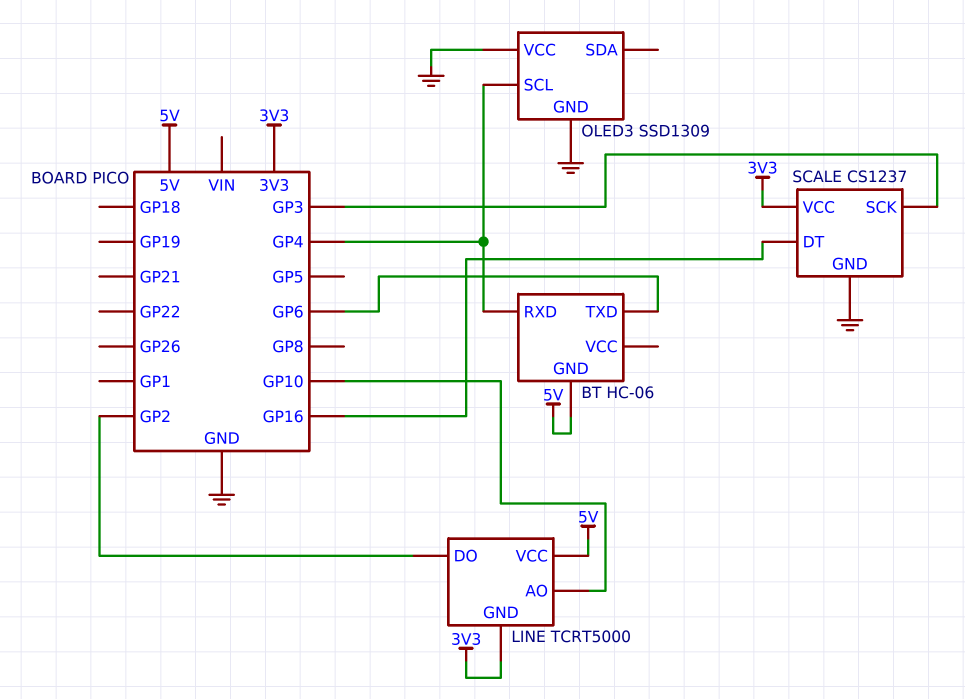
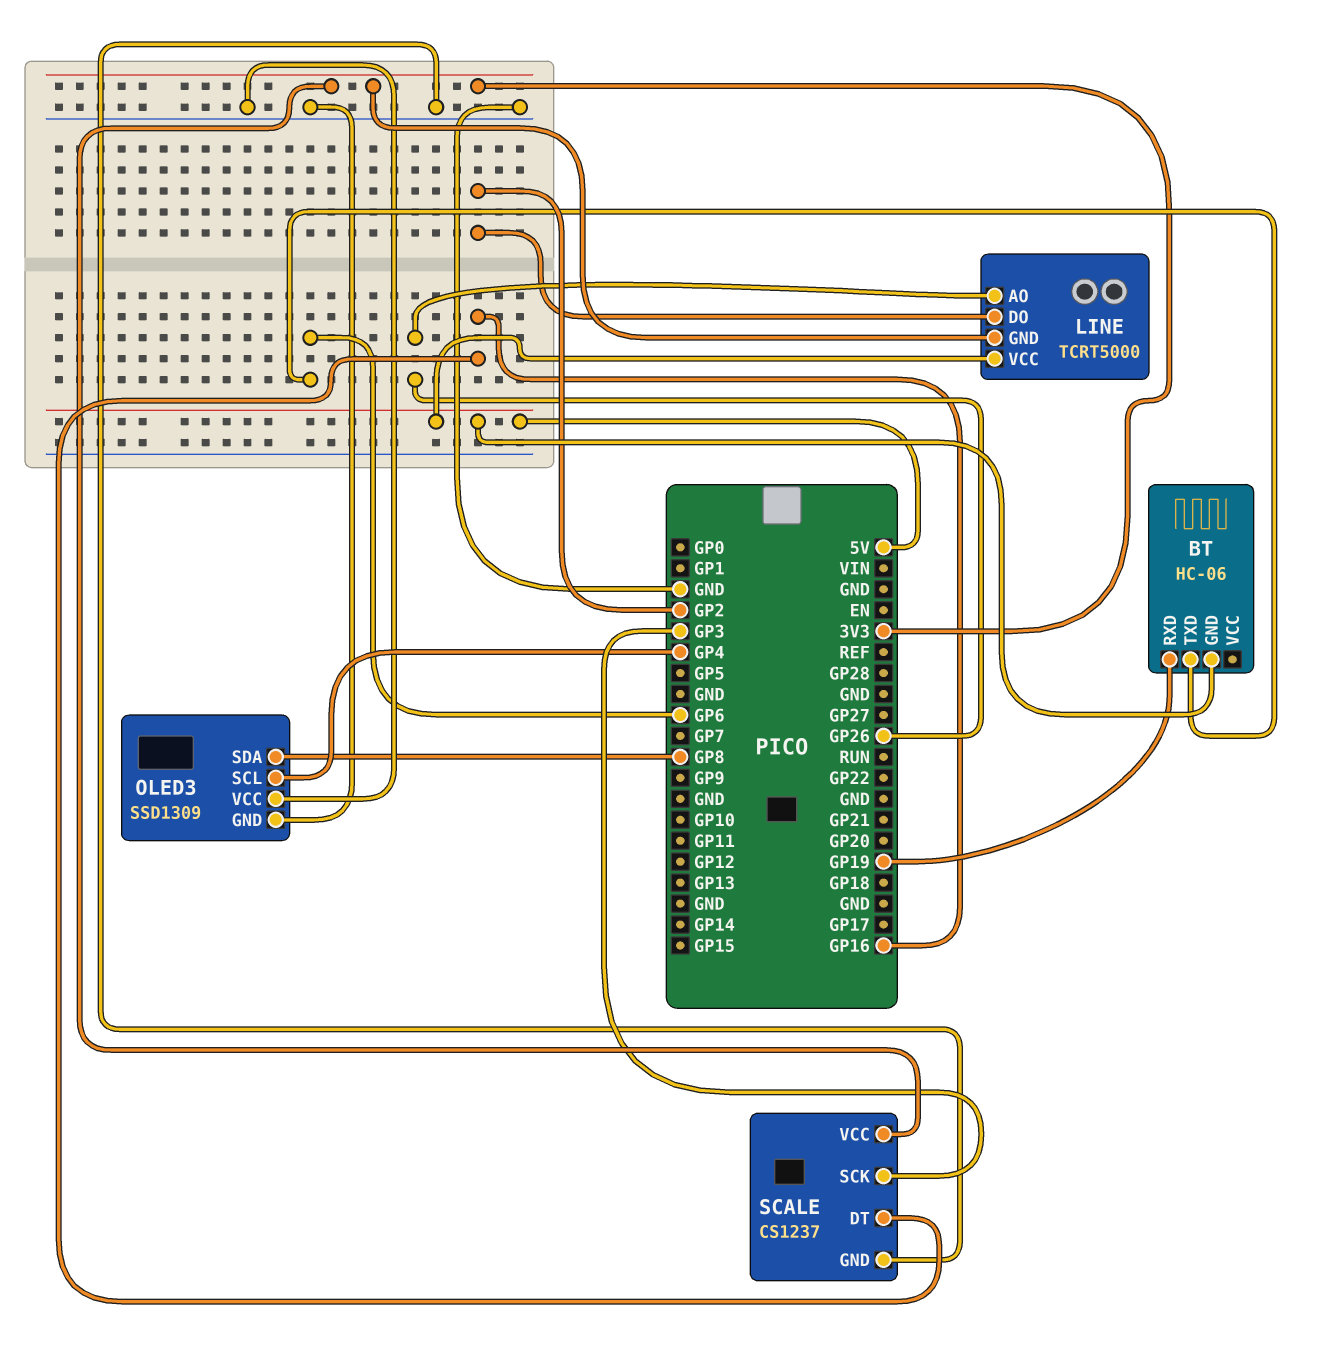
BT pin RXD: GP4 -> GP19
LINE pin AO: GP10 -> GP26
OLED3 pin SDA: none -> GP8

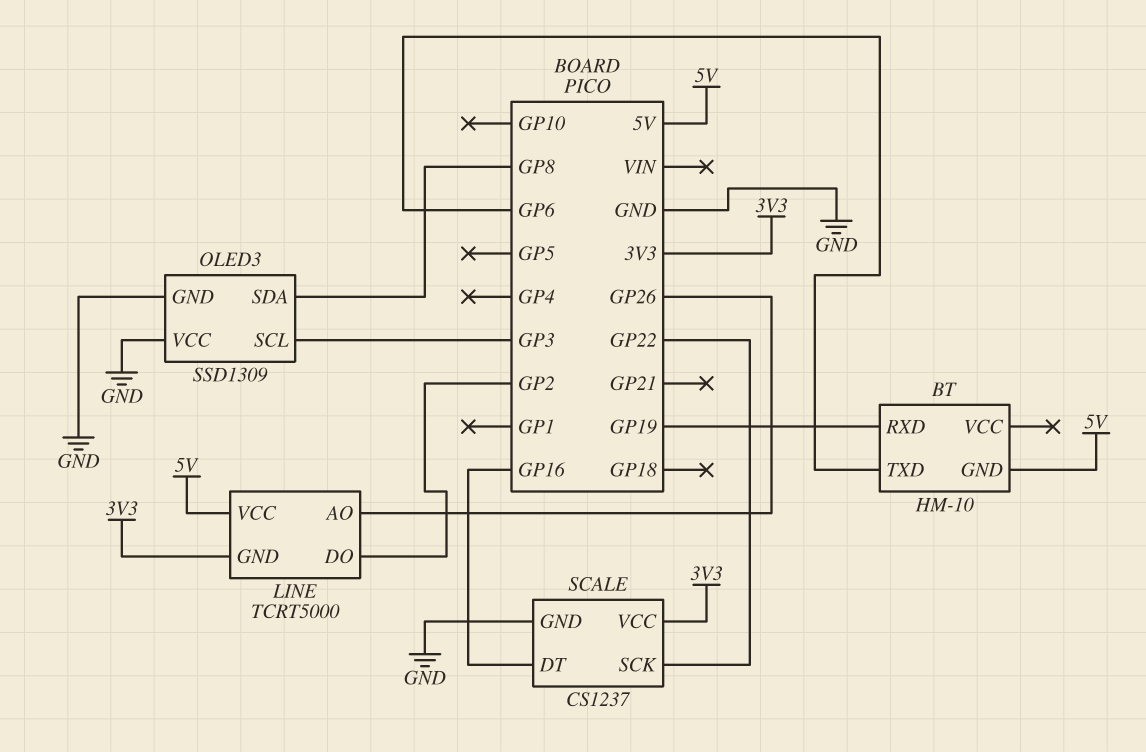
BT: HC-06 -> HM-10
OLED3 pin SCL: GP4 -> GP3
SCALE pin SCK: GP3 -> GP22

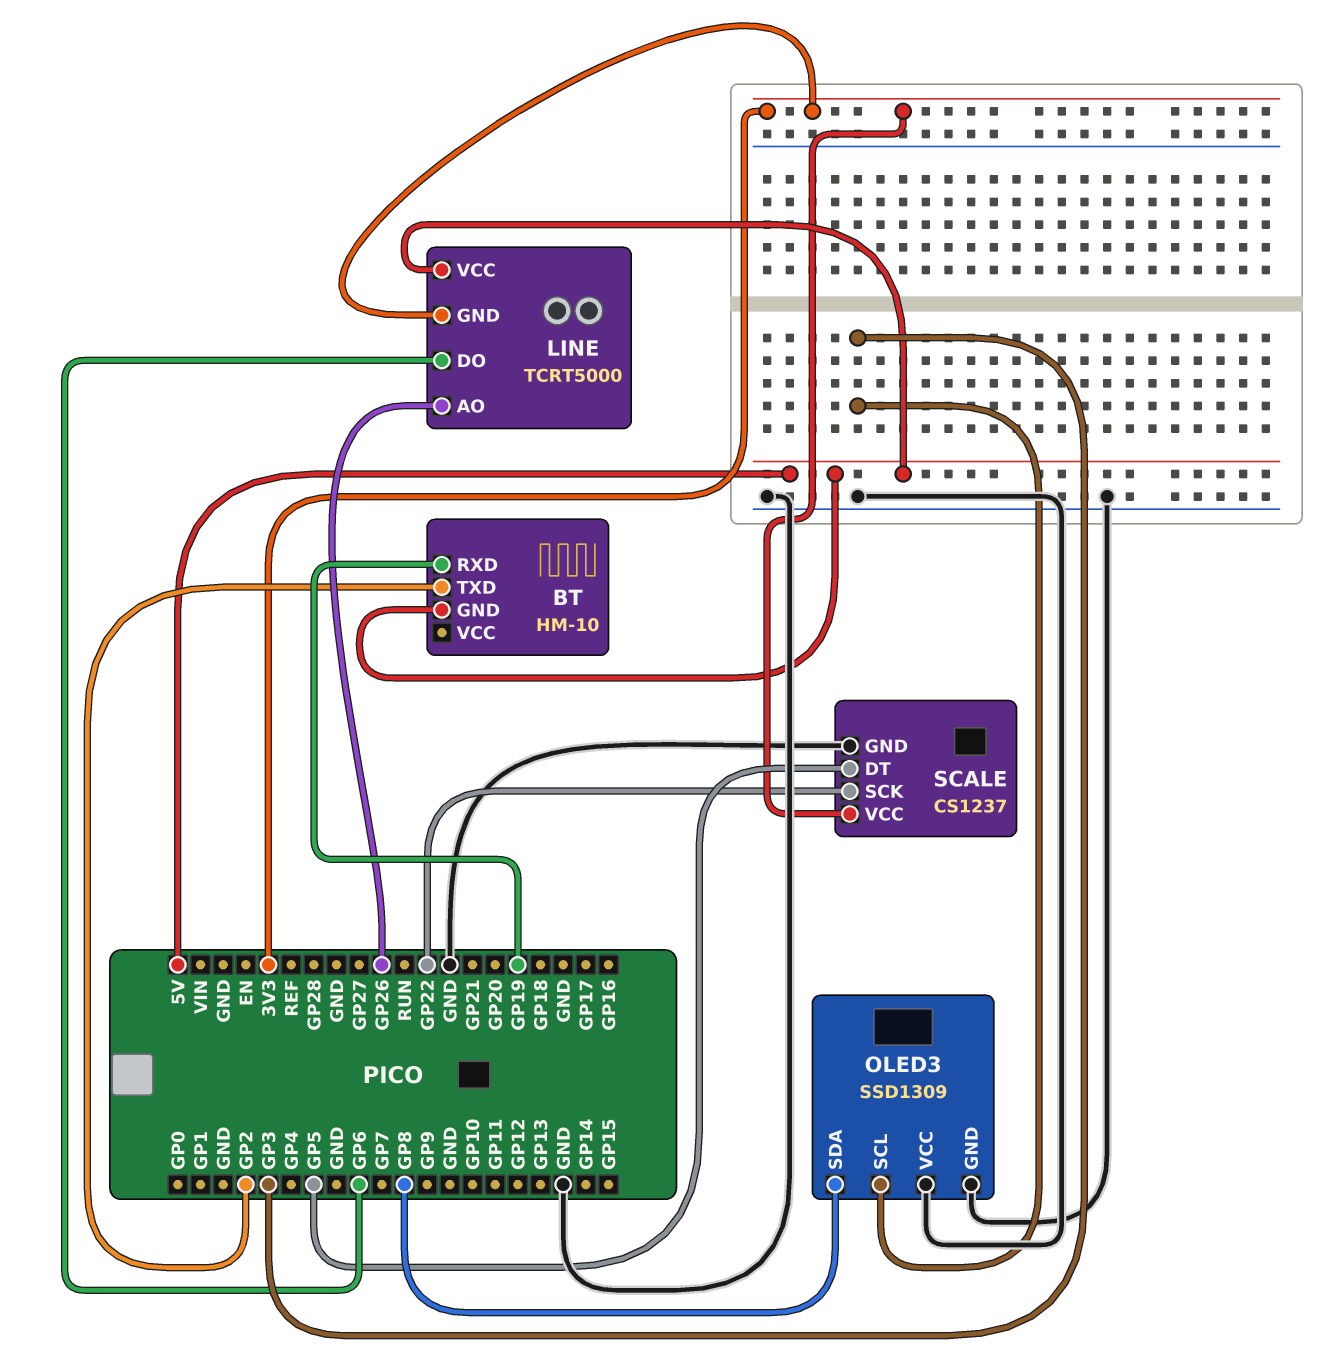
BT pin TXD: GP6 -> GP2
LINE pin DO: GP2 -> GP6
SCALE pin DT: GP16 -> GP5

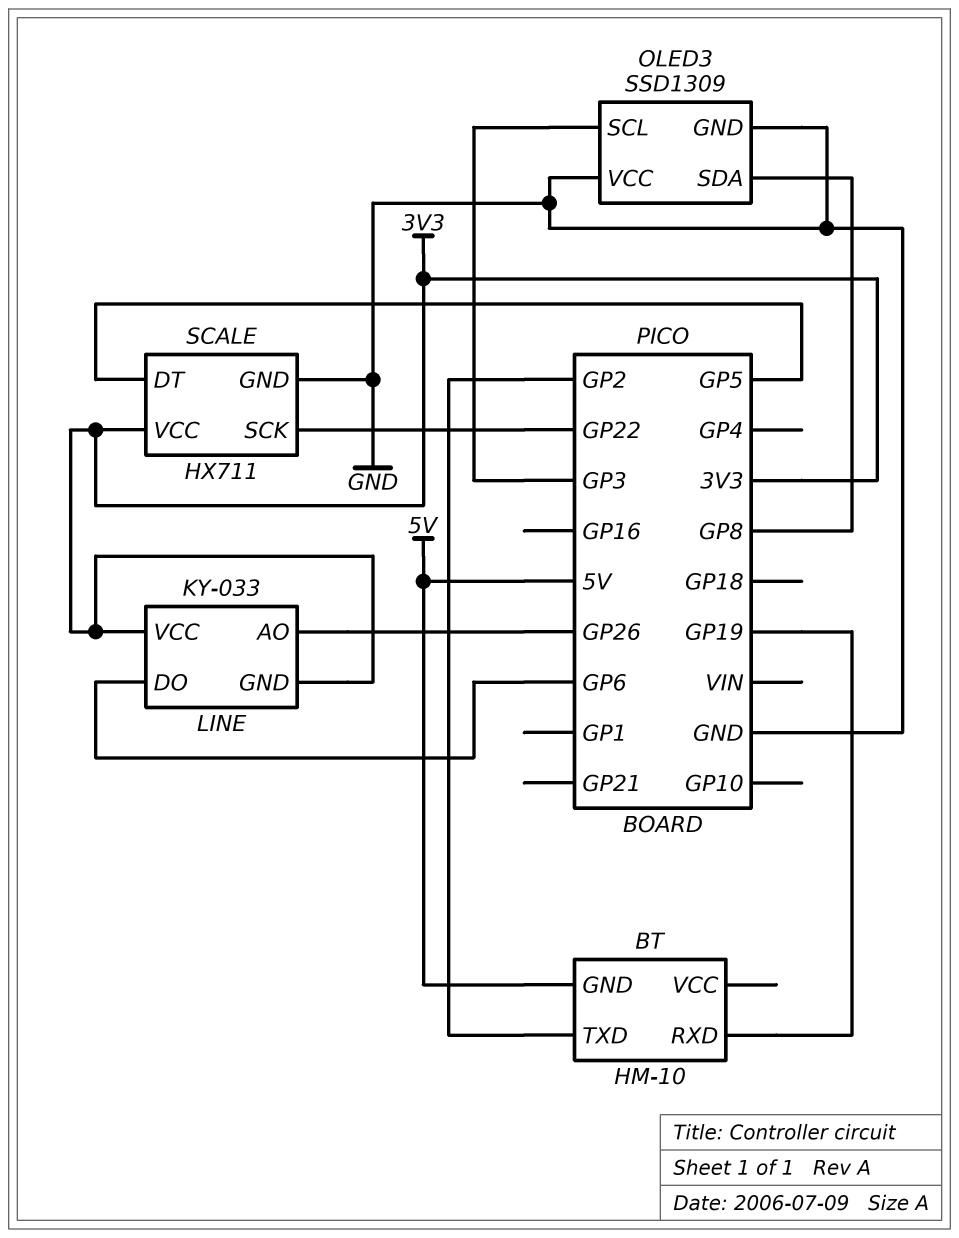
LINE: TCRT5000 -> KY-033
LINE pin VCC: 5V -> 3V3
SCALE: CS1237 -> HX711

